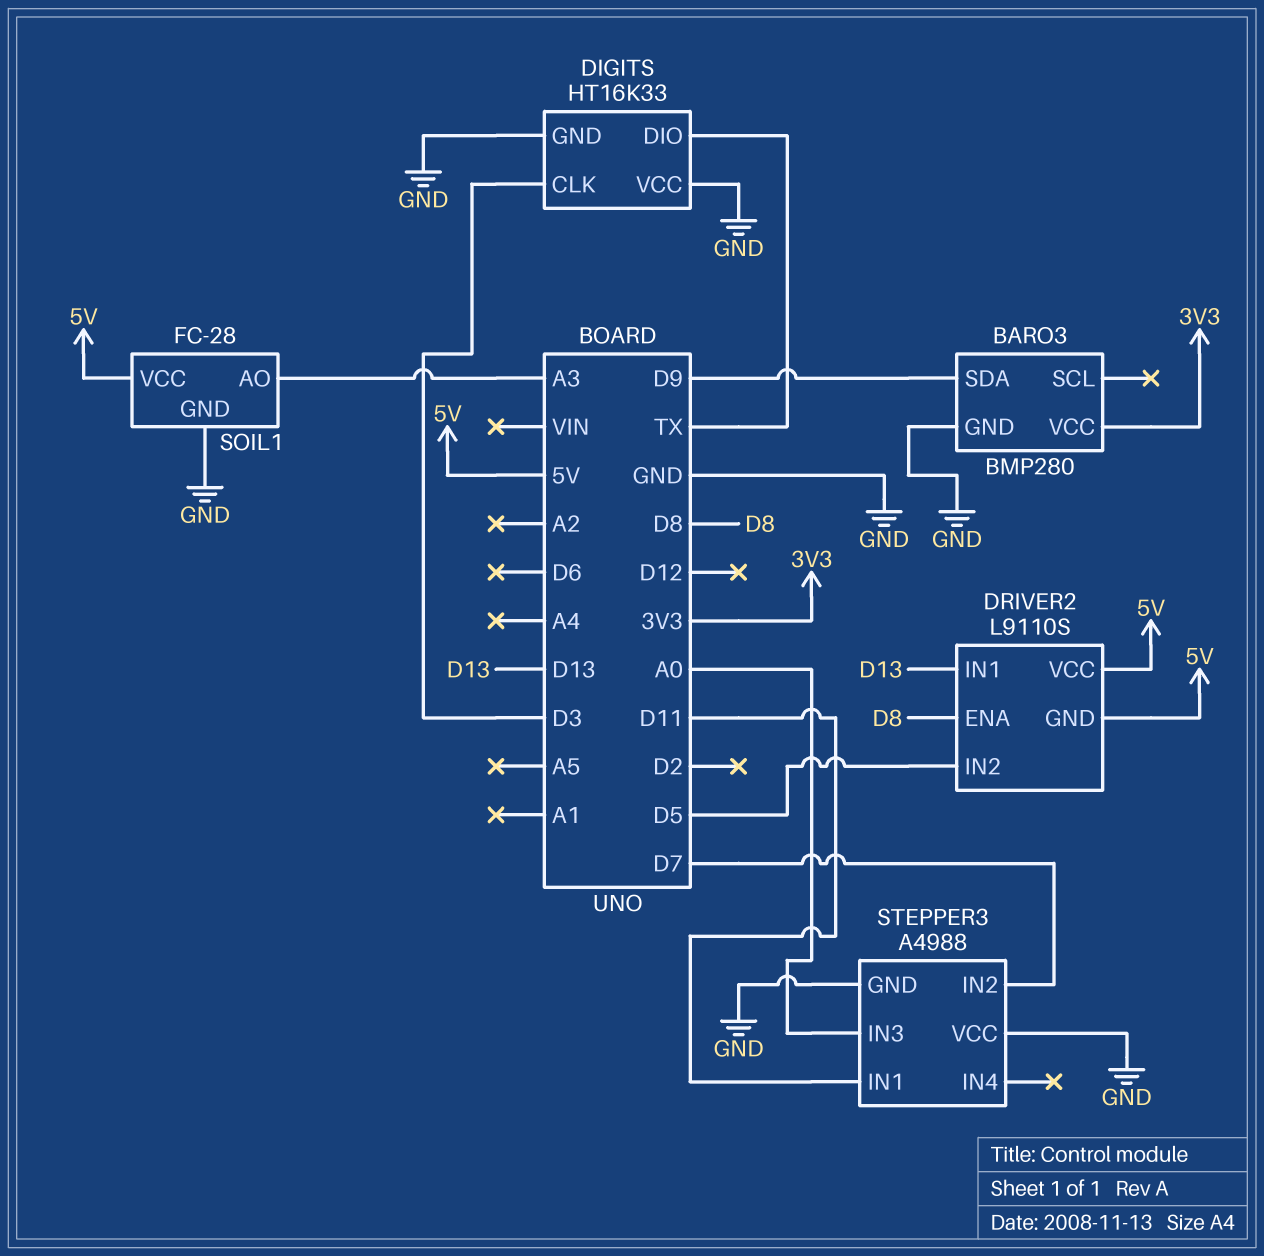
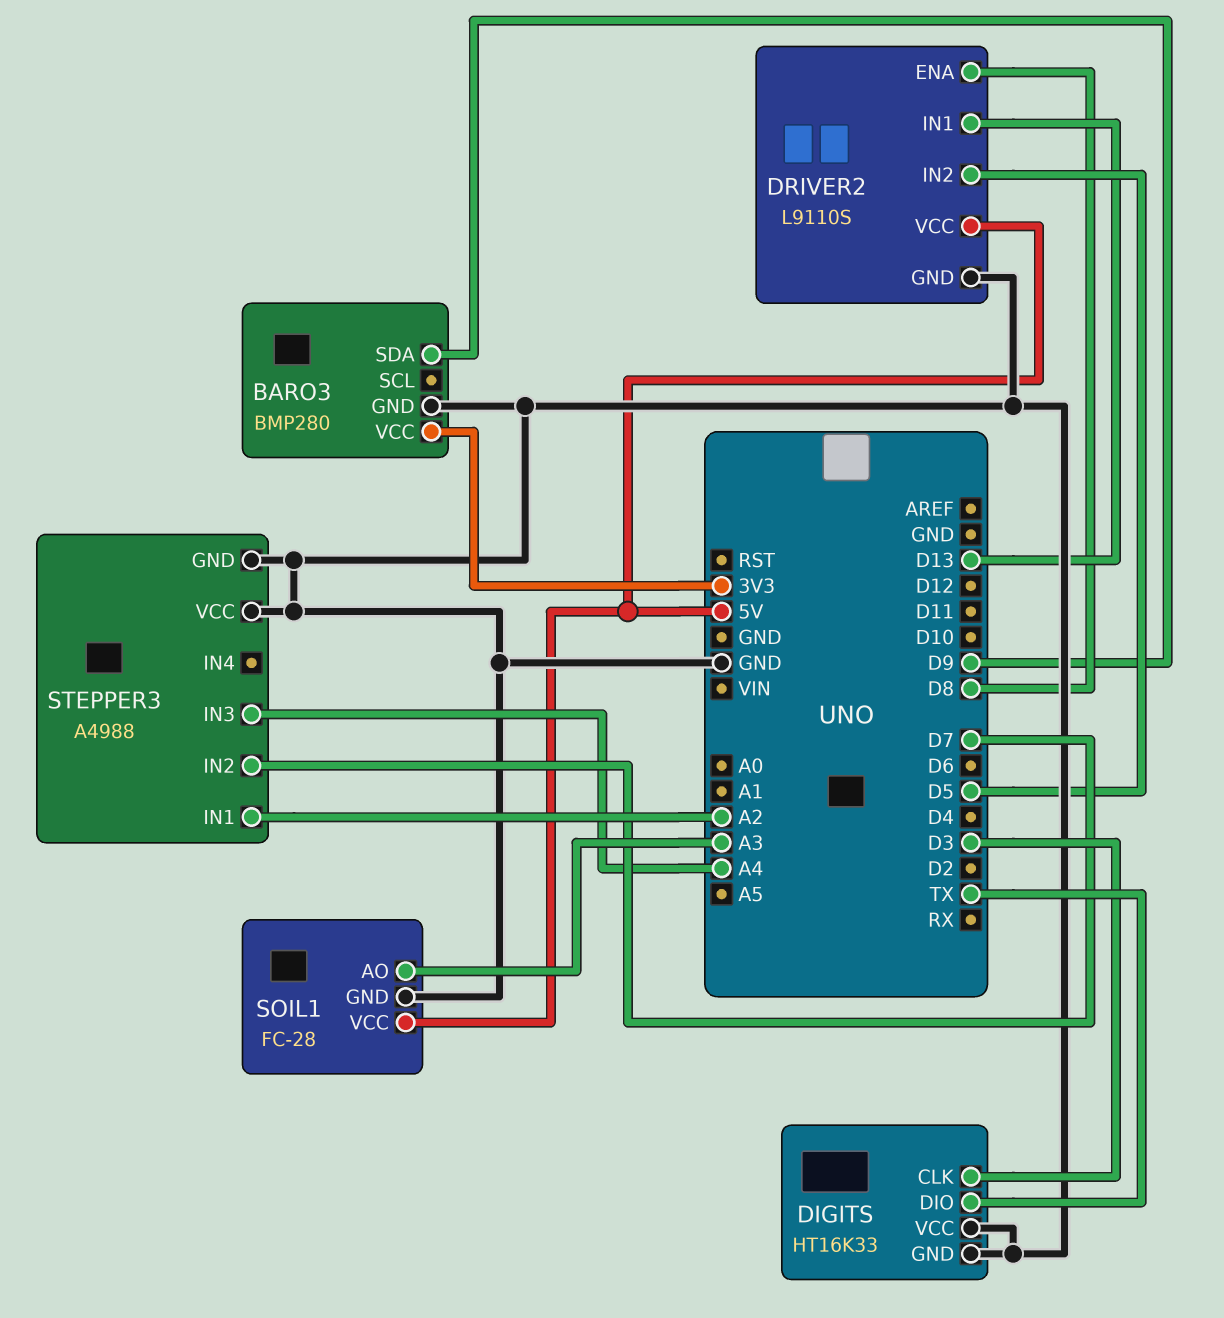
DRIVER2 pin GND: 5V -> GND
STEPPER3 pin IN1: D11 -> A2
STEPPER3 pin IN3: A0 -> A4

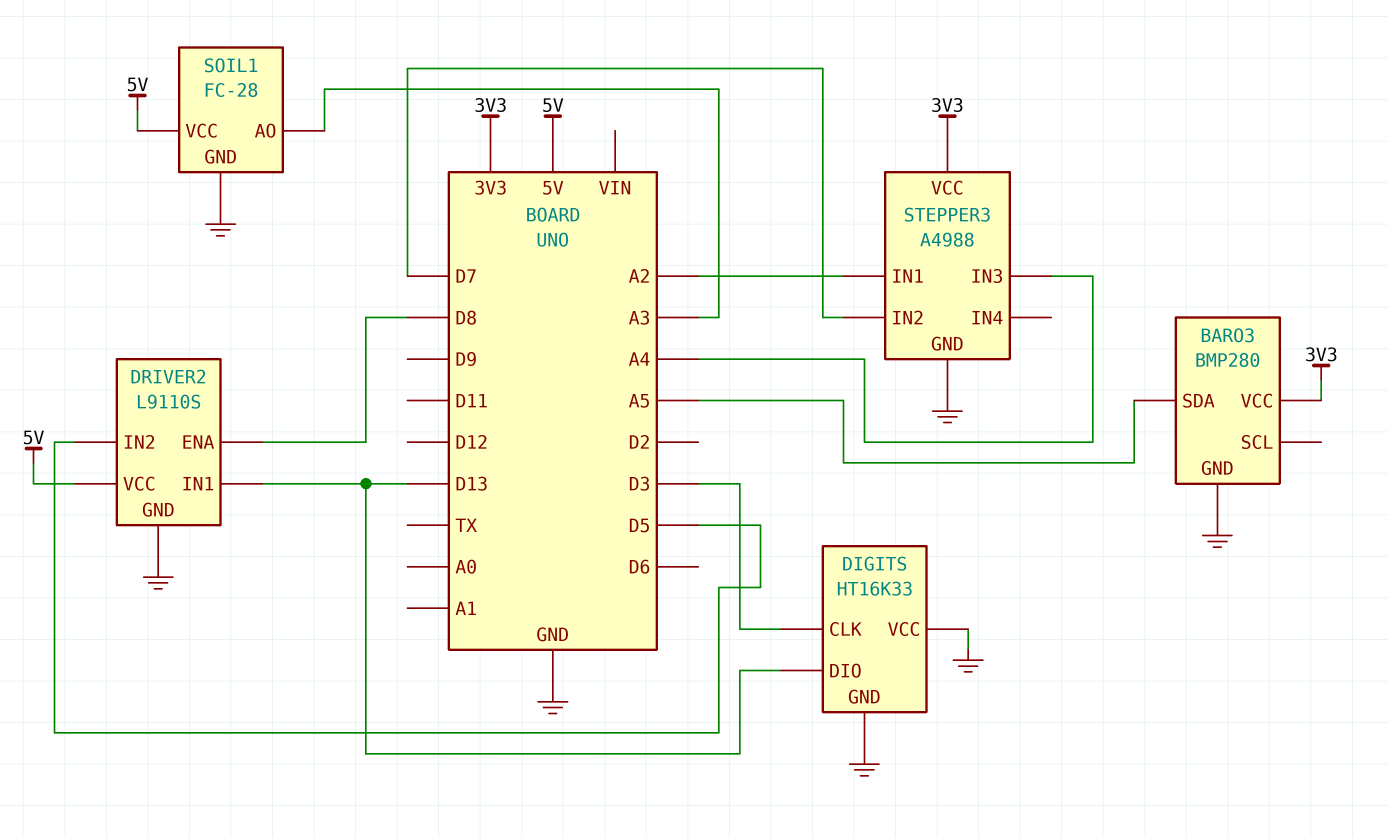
BARO3 pin SDA: D9 -> A5
DIGITS pin DIO: TX -> D13
STEPPER3 pin VCC: GND -> 3V3

